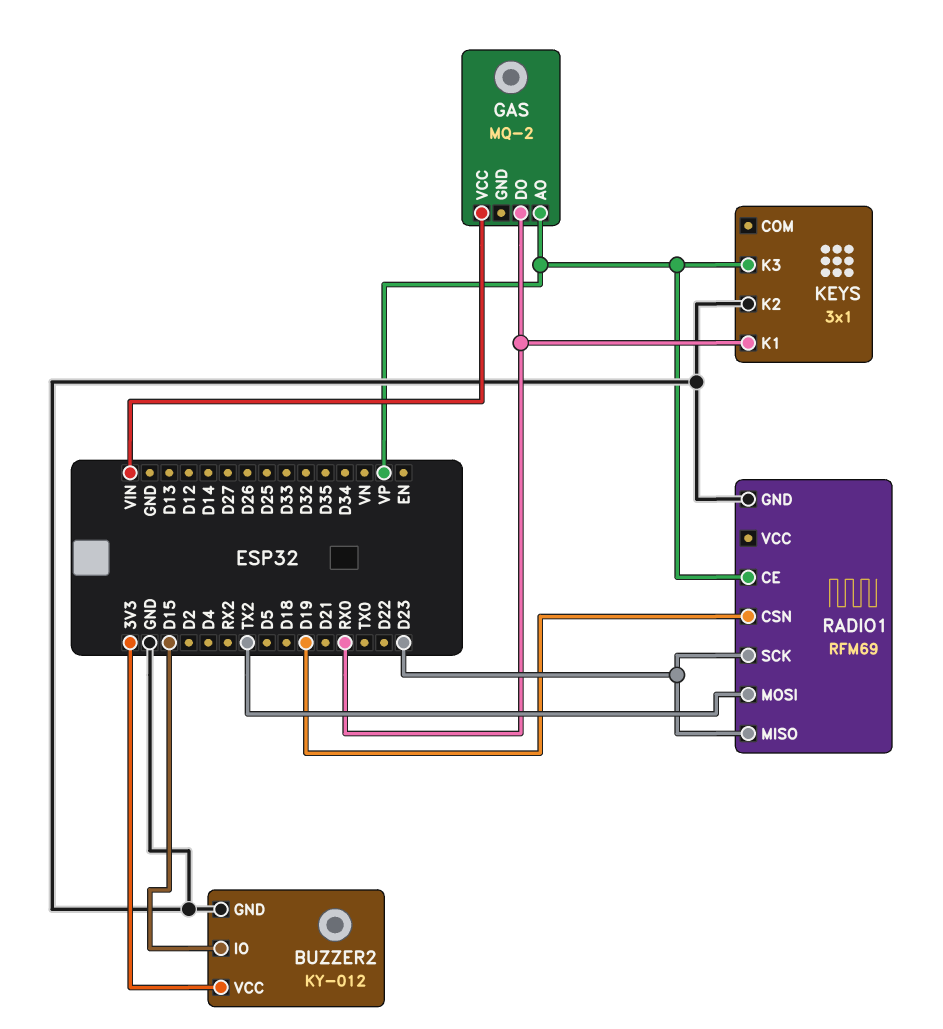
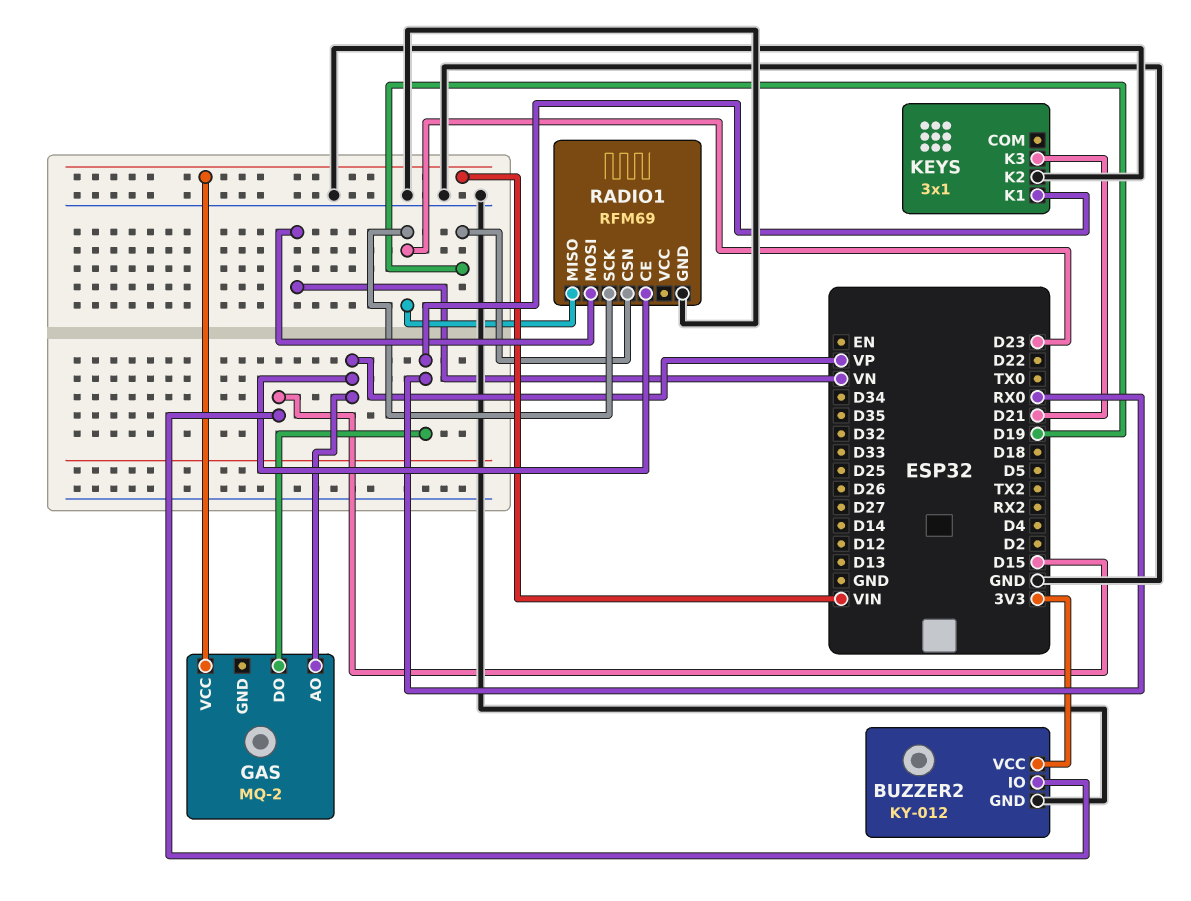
KEYS pin K3: VP -> D21
RADIO1 pin MOSI: TX2 -> VN

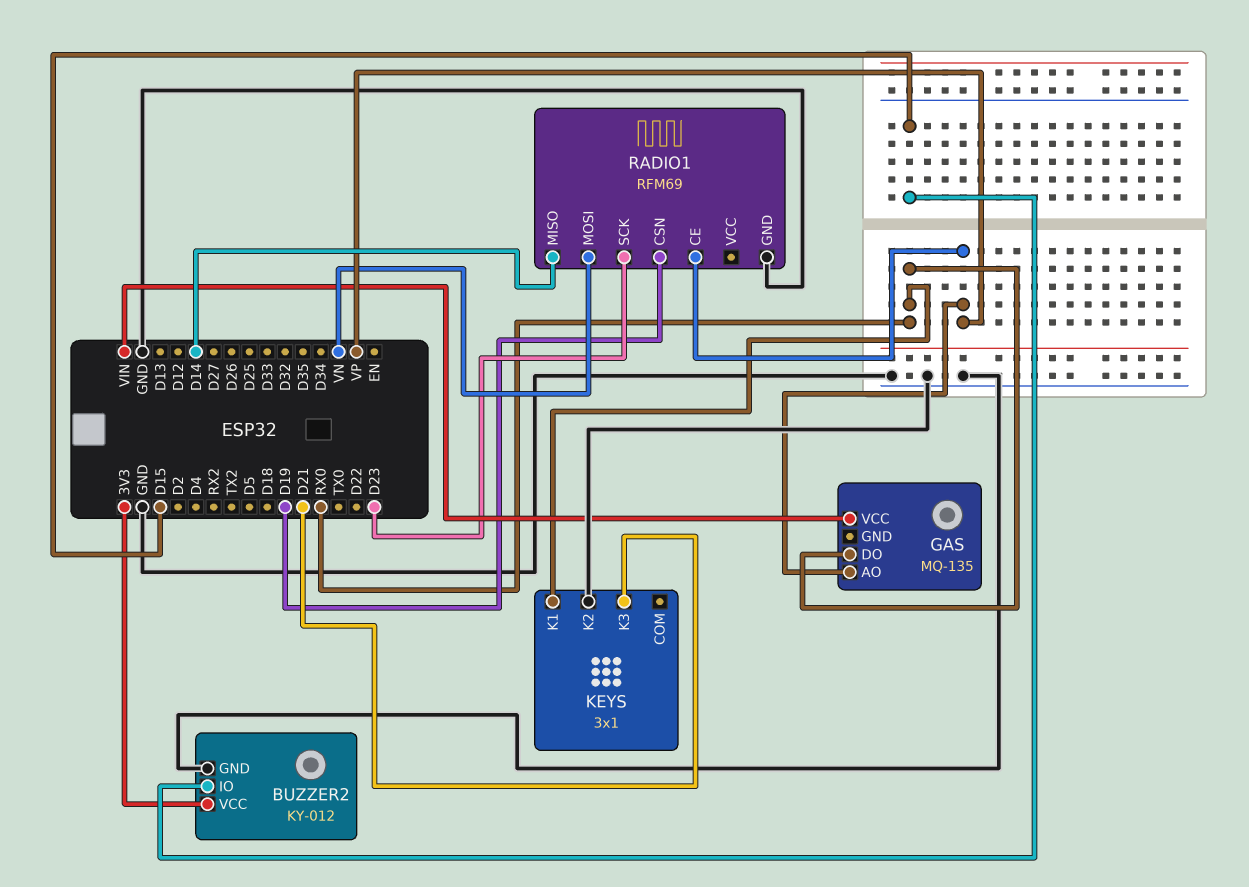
GAS: MQ-2 -> MQ-135
RADIO1 pin MISO: D23 -> D14

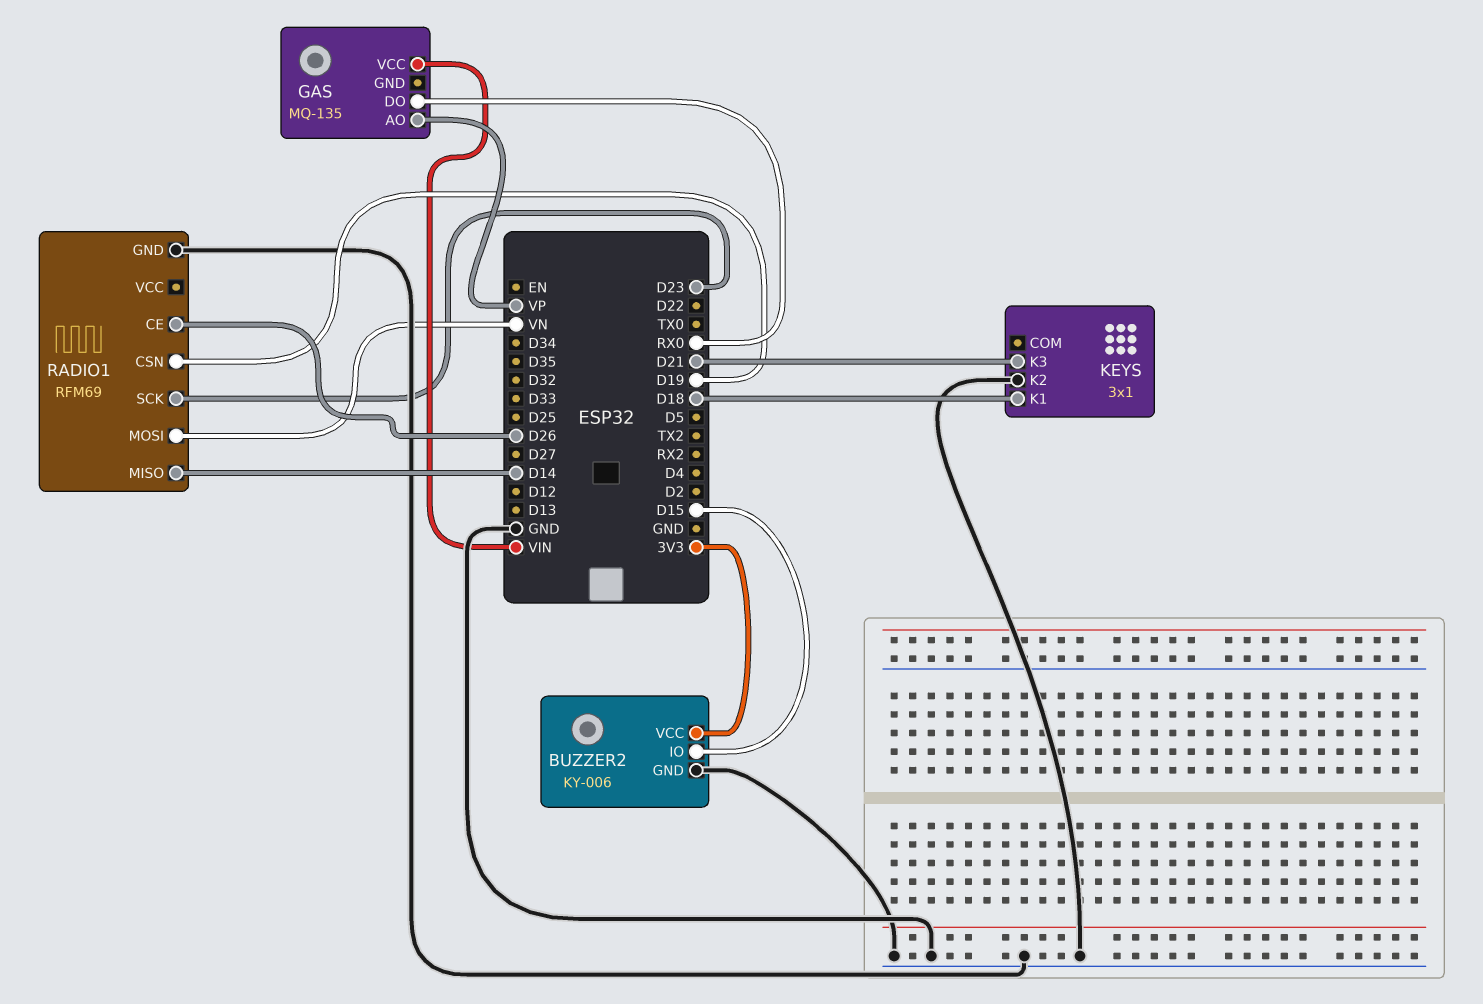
BUZZER2: KY-012 -> KY-006
KEYS pin K1: RX0 -> D18
RADIO1 pin CE: VP -> D26

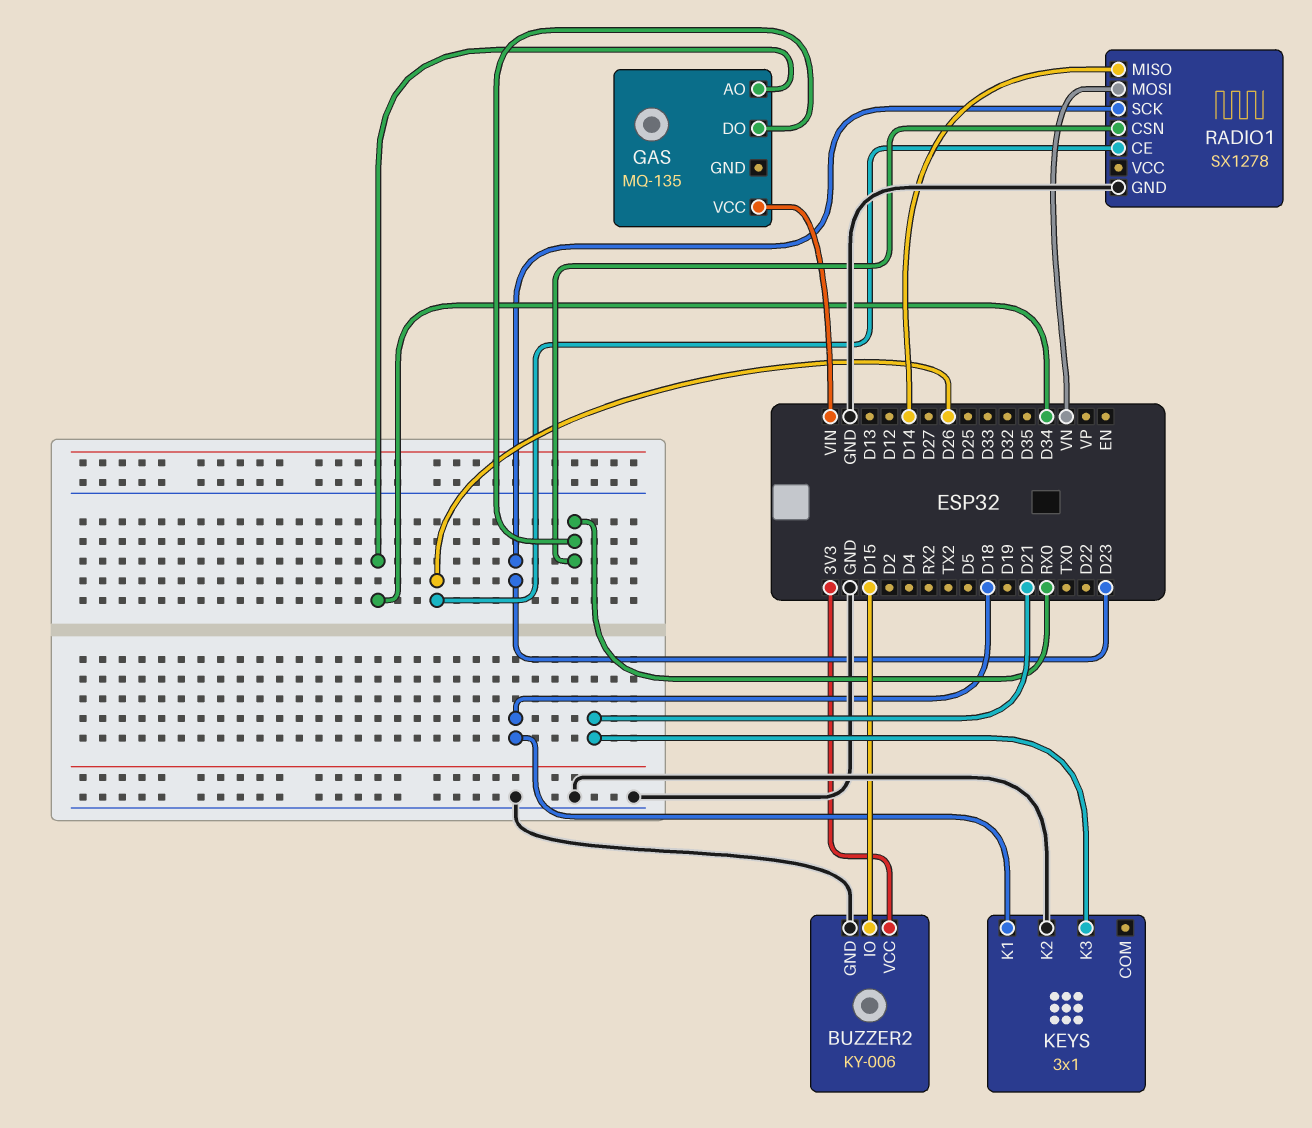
GAS pin AO: VP -> D34
RADIO1: RFM69 -> SX1278
RADIO1 pin CSN: D19 -> RX0

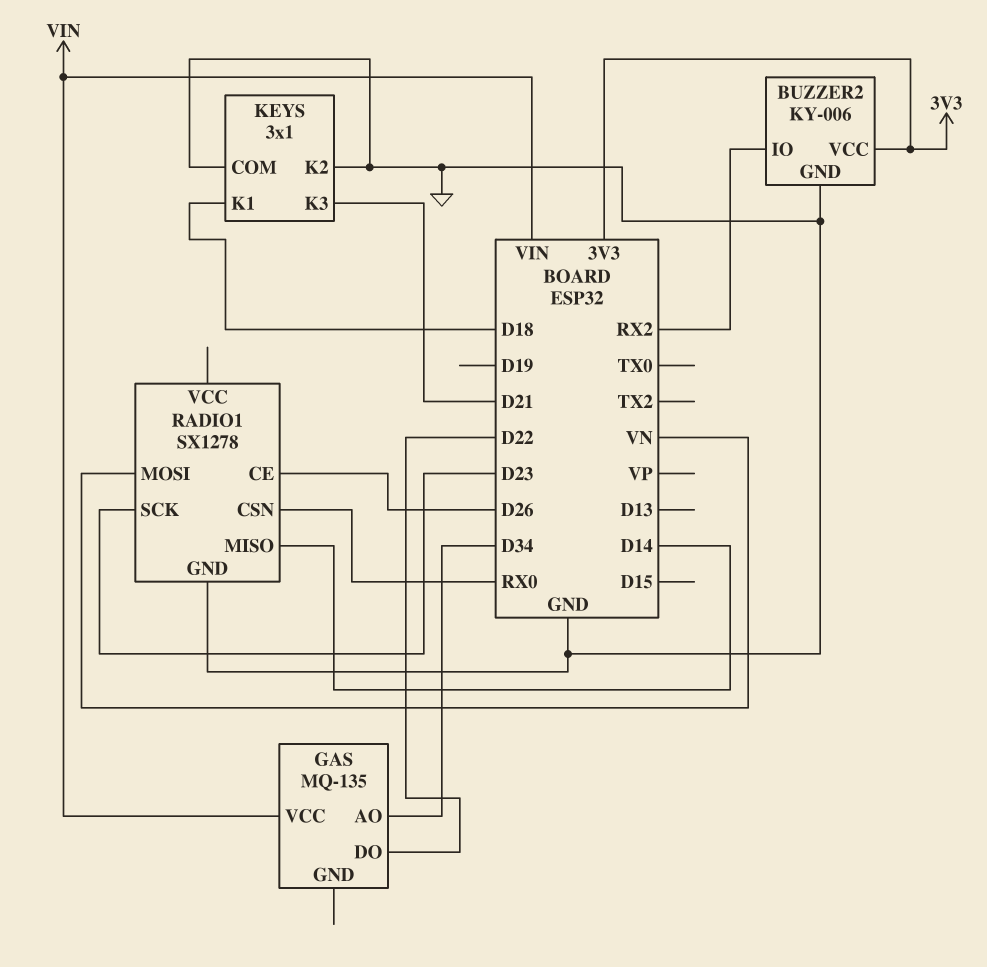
BUZZER2 pin IO: D15 -> RX2
GAS pin DO: RX0 -> D22
KEYS pin COM: none -> GND

